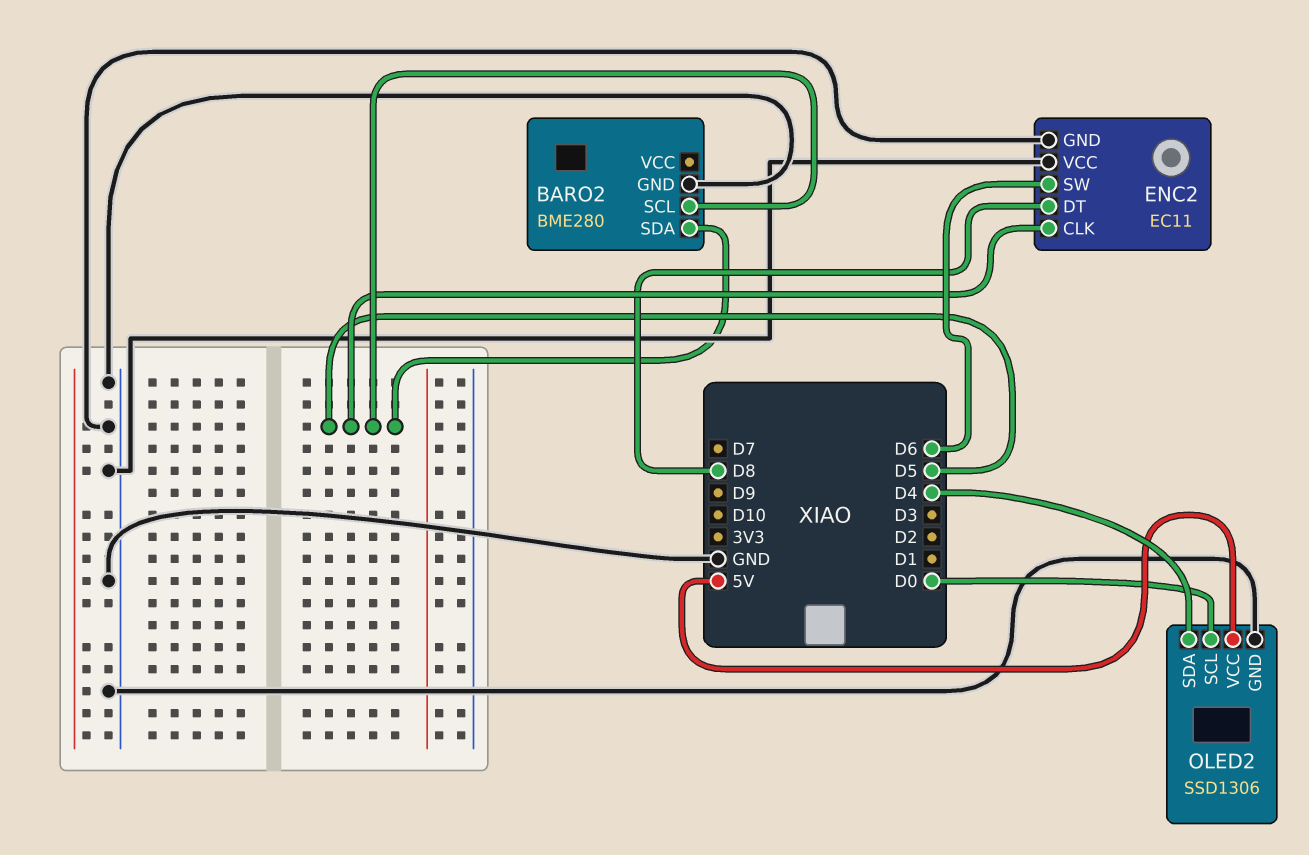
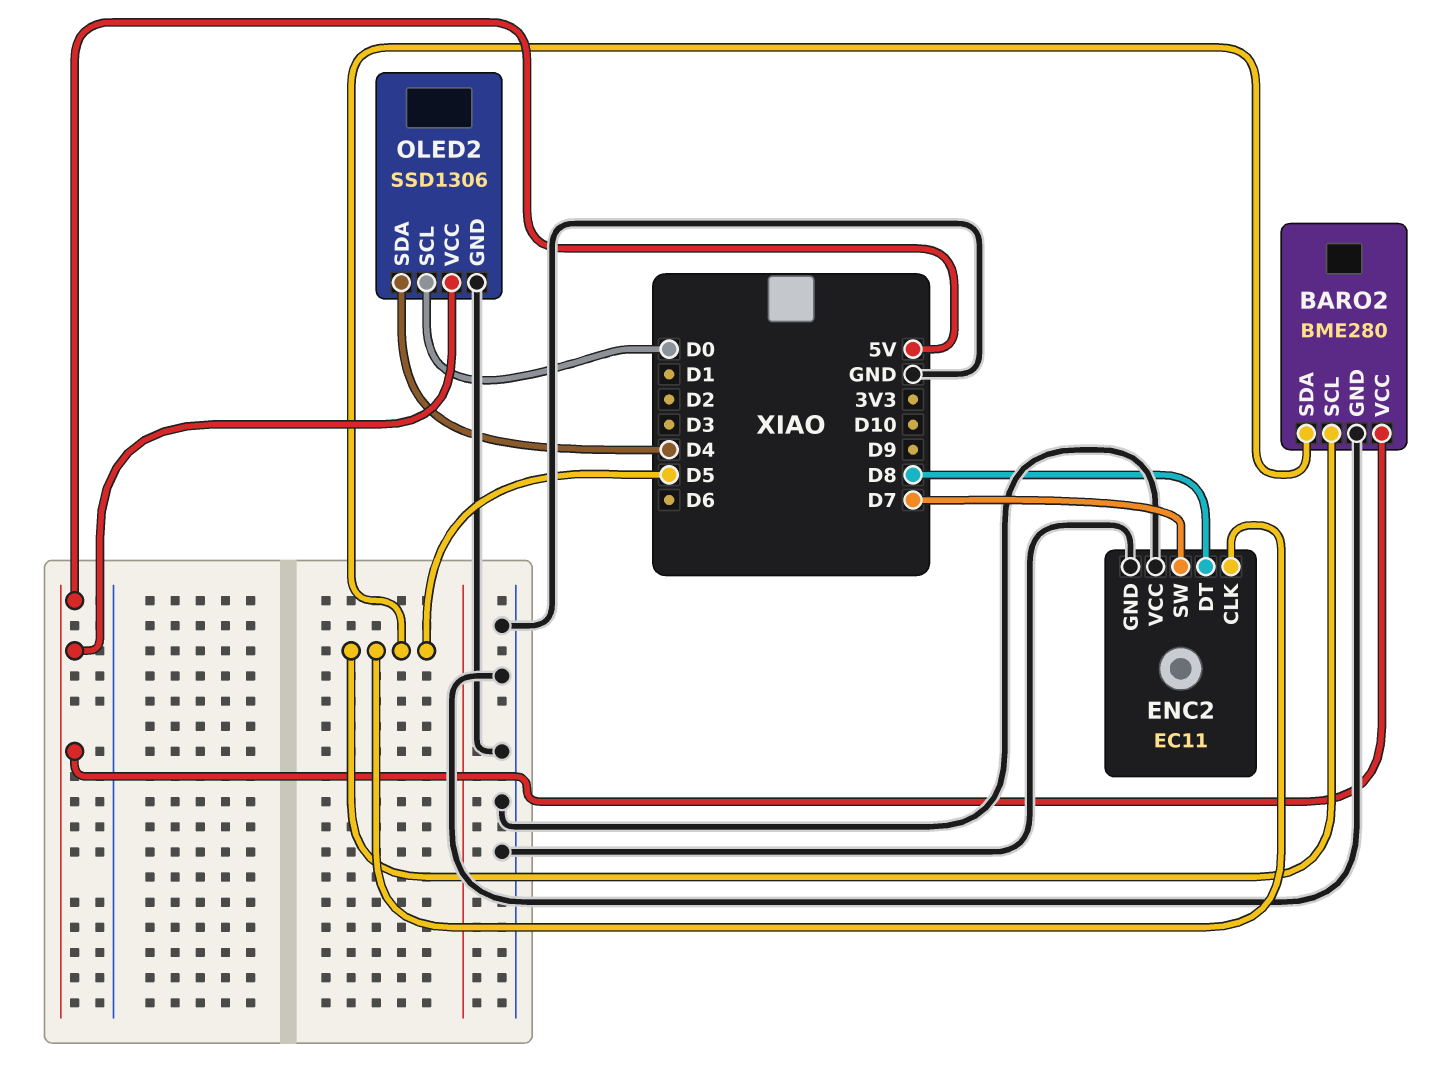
BARO2 pin VCC: none -> 5V
ENC2 pin SW: D6 -> D7

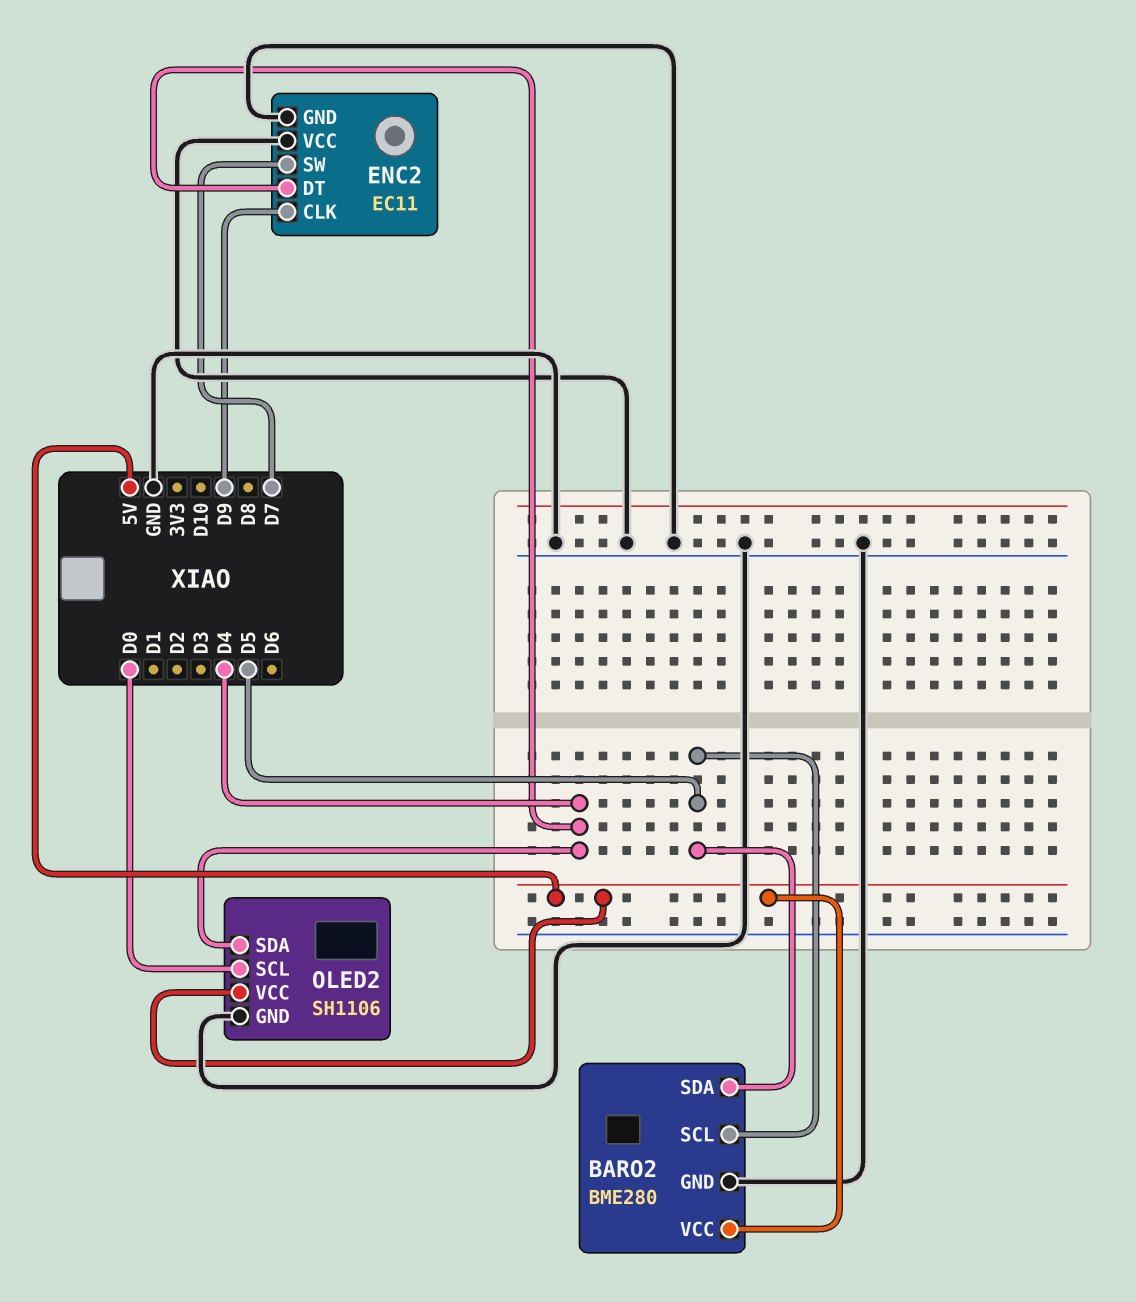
ENC2 pin CLK: D5 -> D9
ENC2 pin DT: D8 -> D4
OLED2: SSD1306 -> SH1106

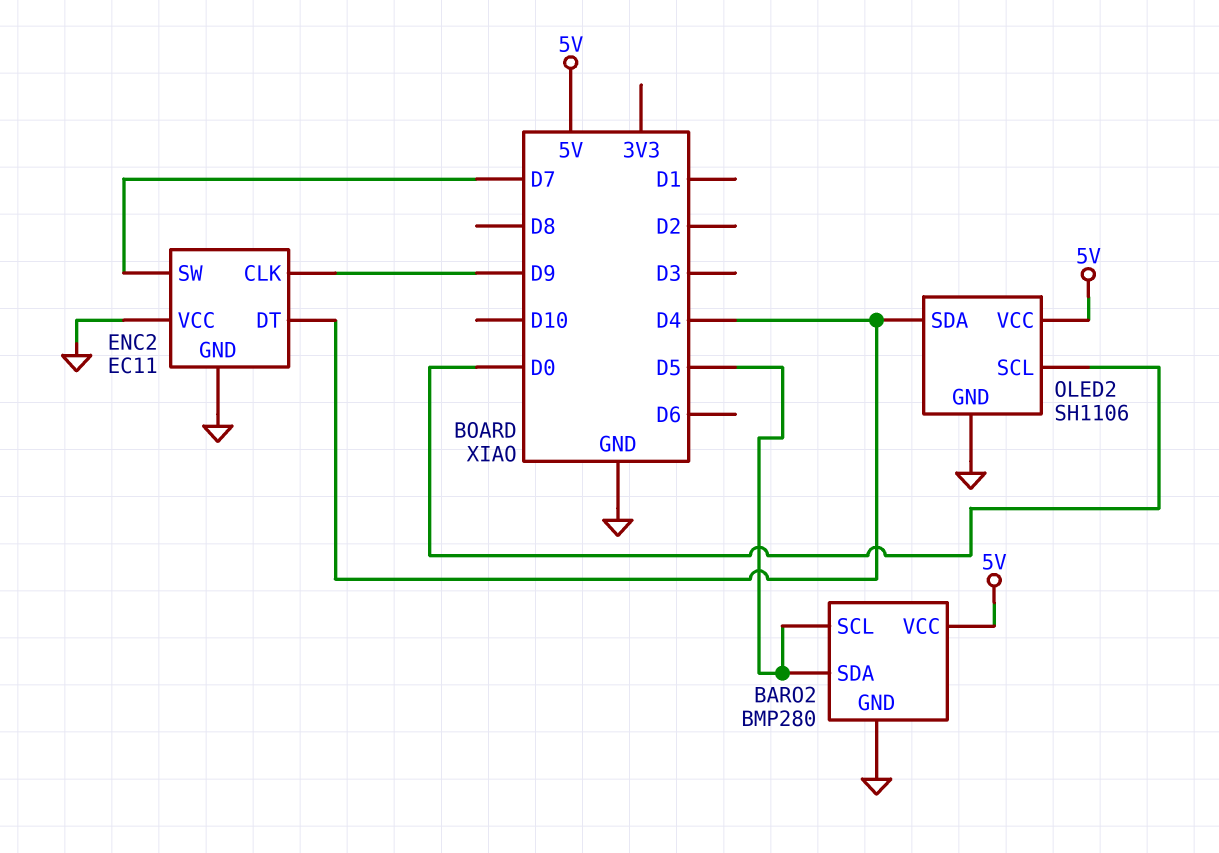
BARO2: BME280 -> BMP280

